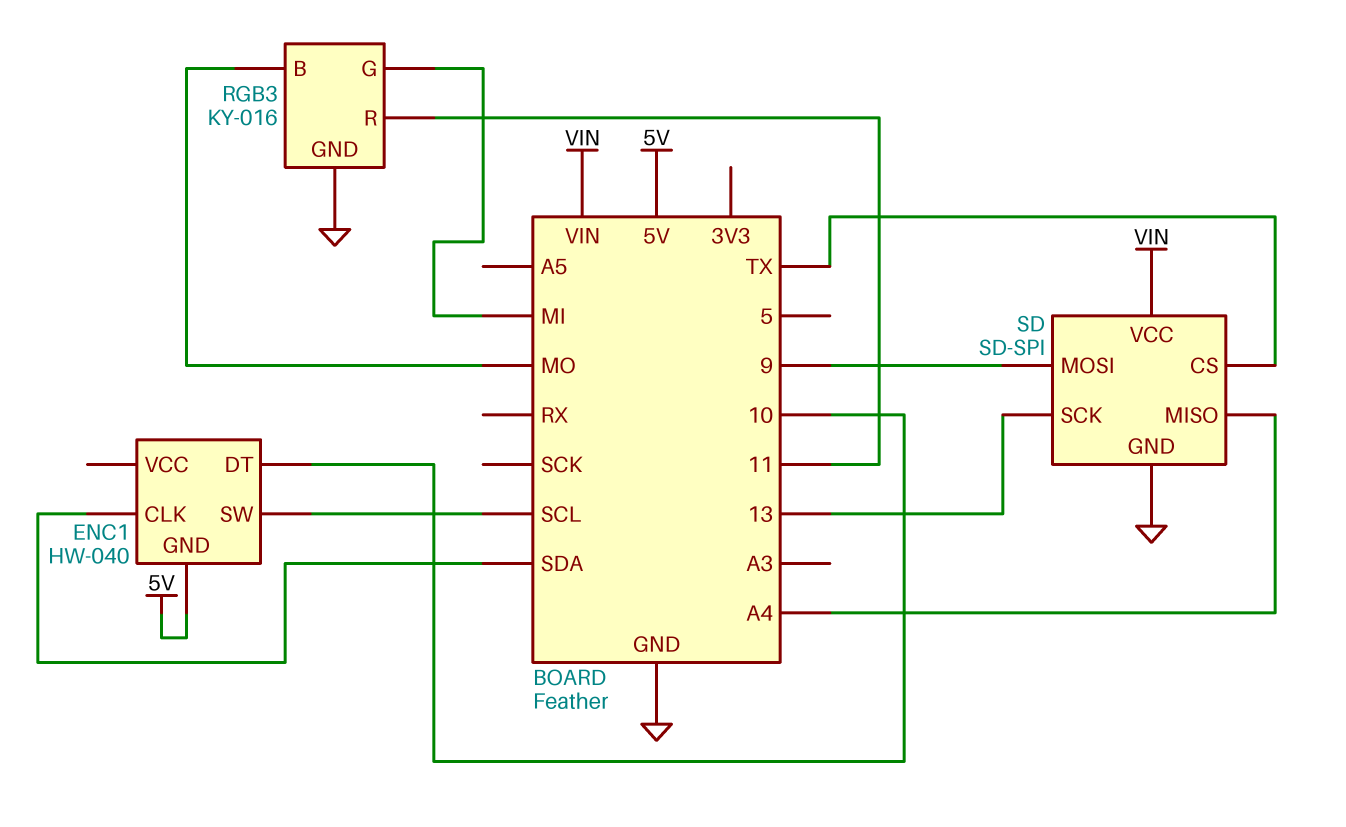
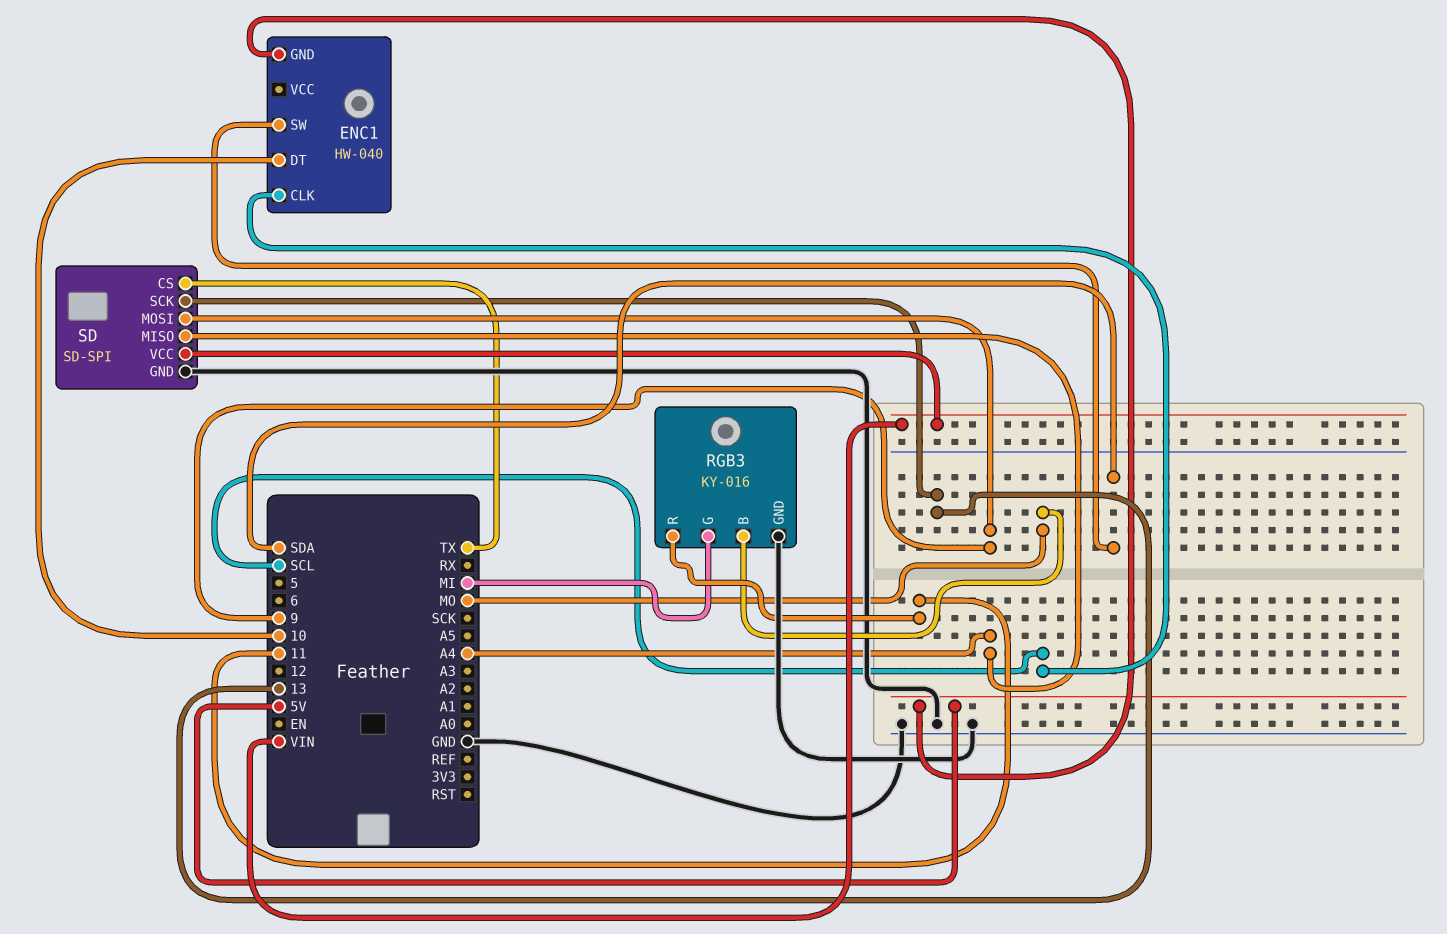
ENC1 pin CLK: SDA -> SCL
ENC1 pin SW: SCL -> SDA

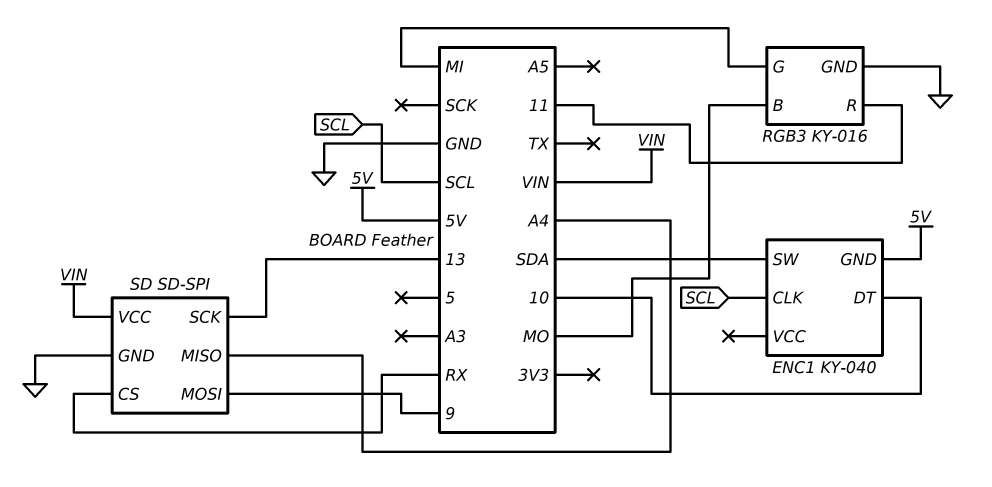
ENC1: HW-040 -> KY-040
SD pin CS: TX -> RX

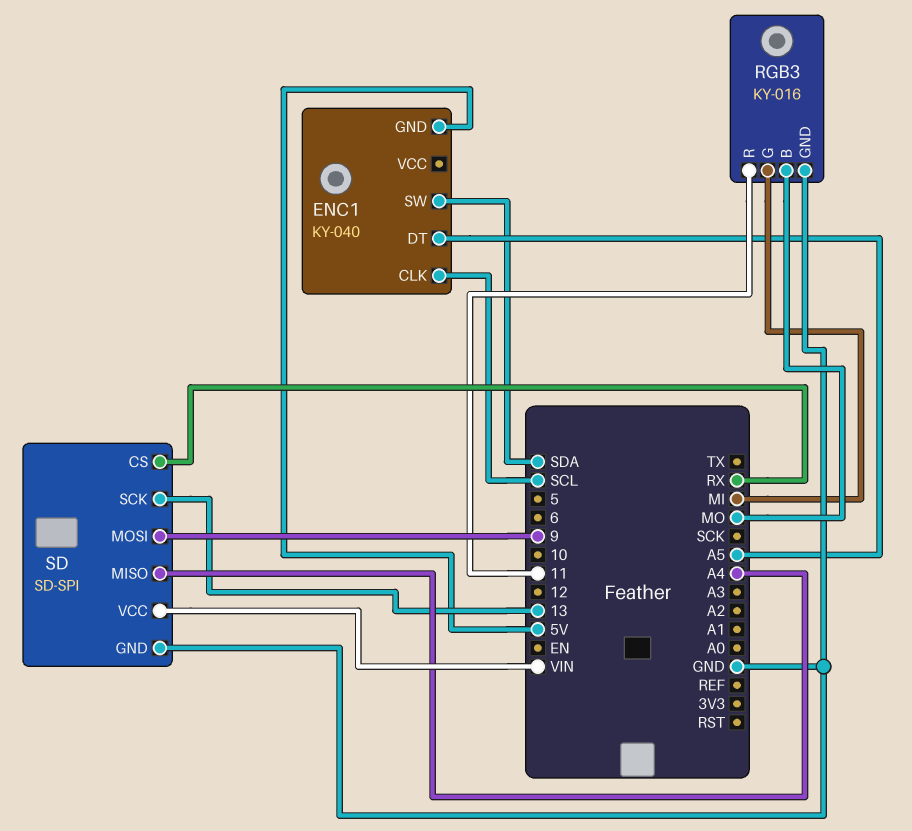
ENC1 pin DT: 10 -> A5

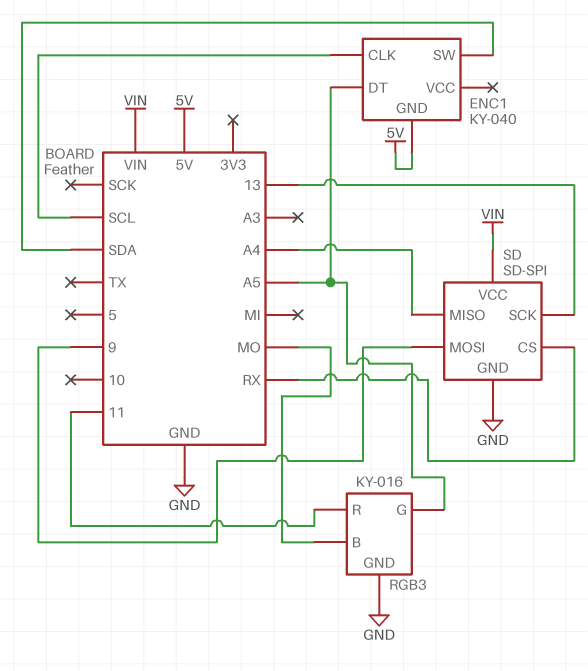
RGB3 pin G: MI -> A5

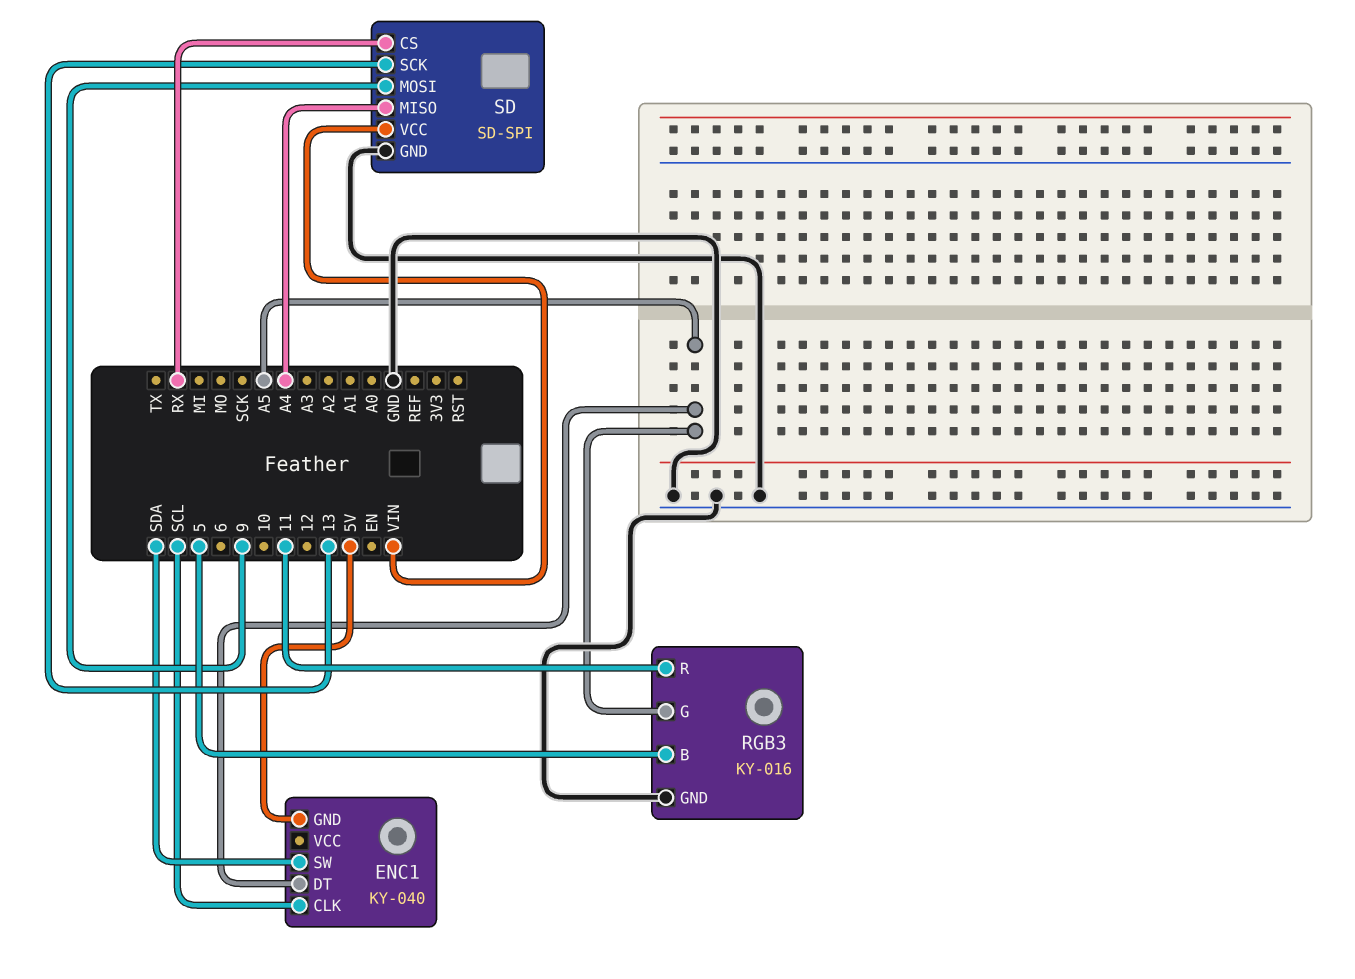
RGB3 pin B: MO -> 5

